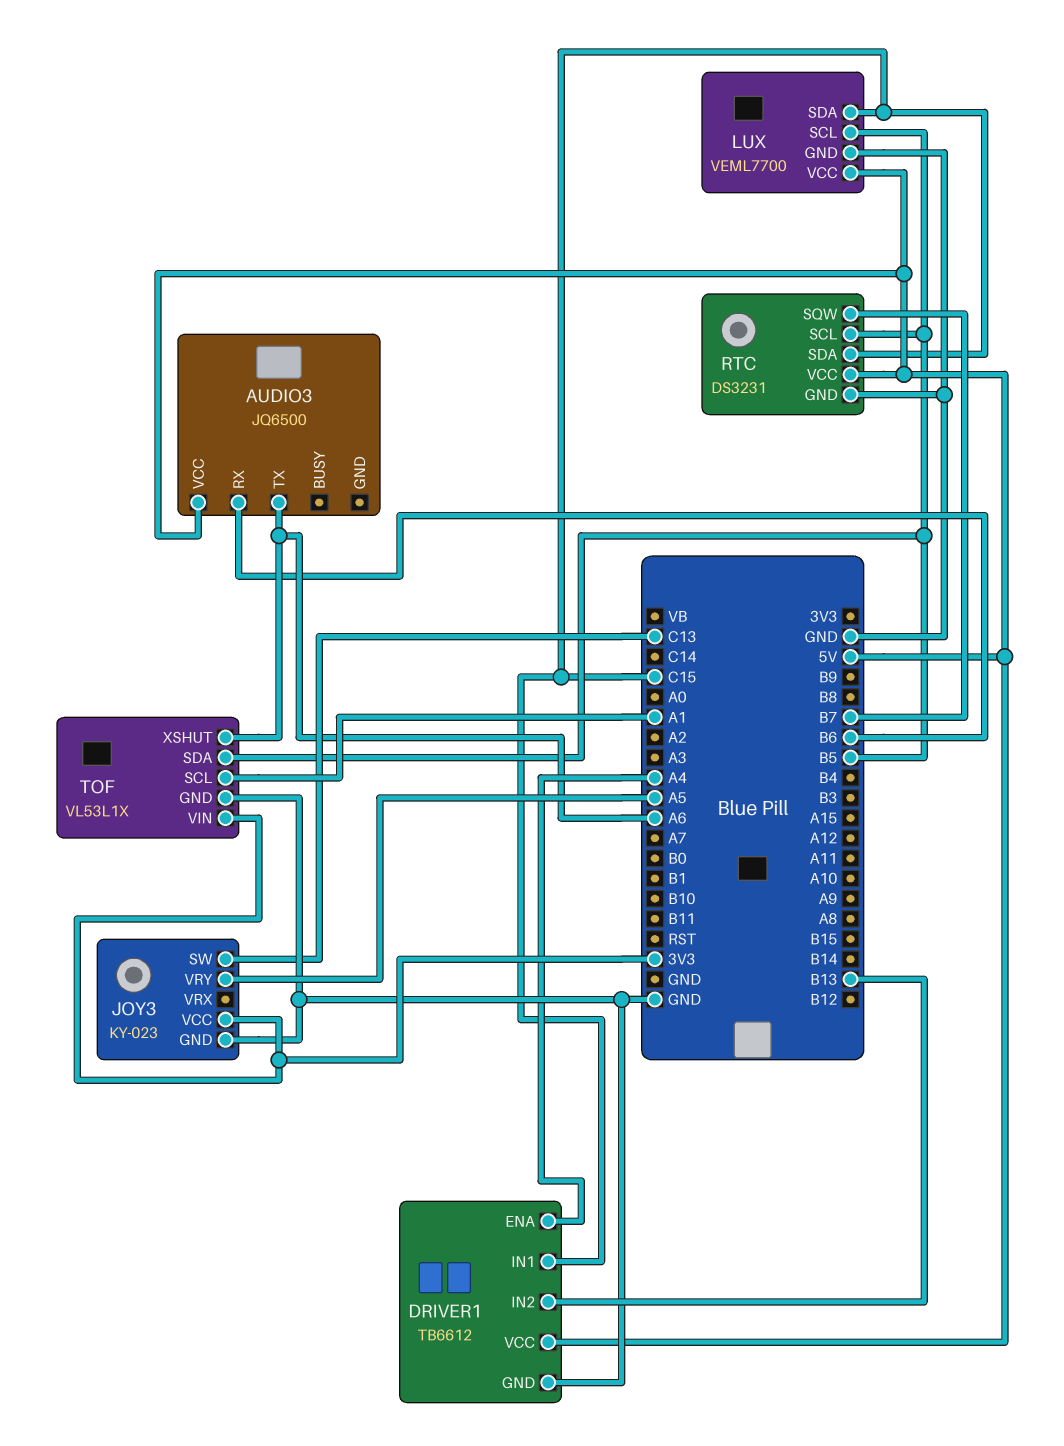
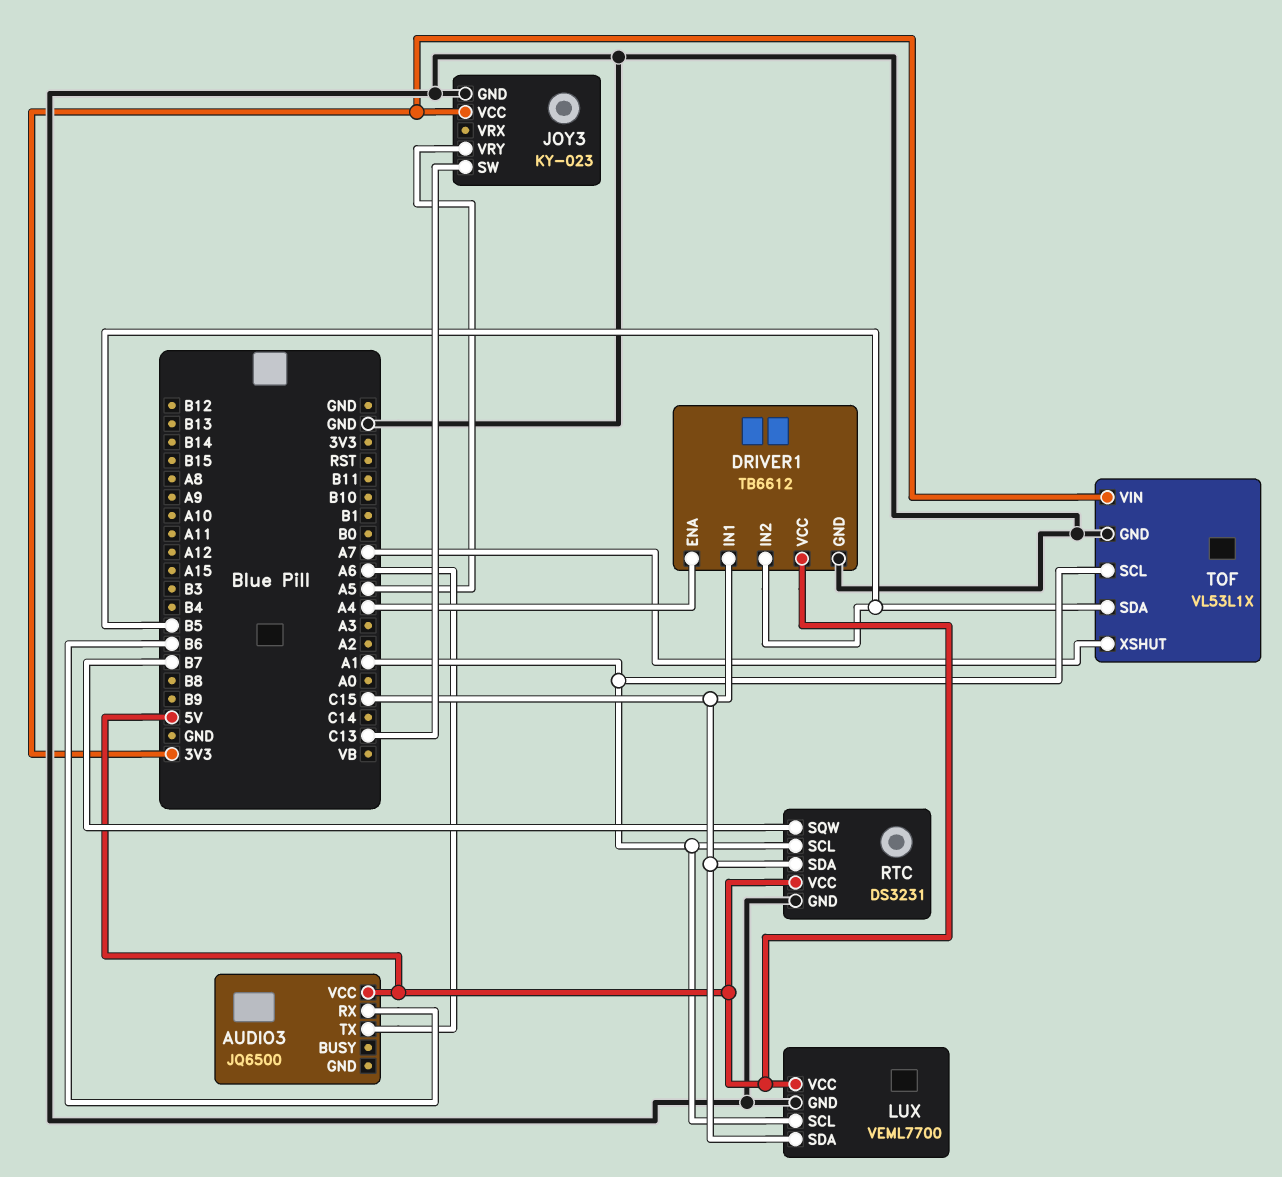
DRIVER1 pin IN2: B13 -> B5
LUX pin SCL: B5 -> A1
RTC pin SCL: B5 -> A1
TOF pin XSHUT: A6 -> A7

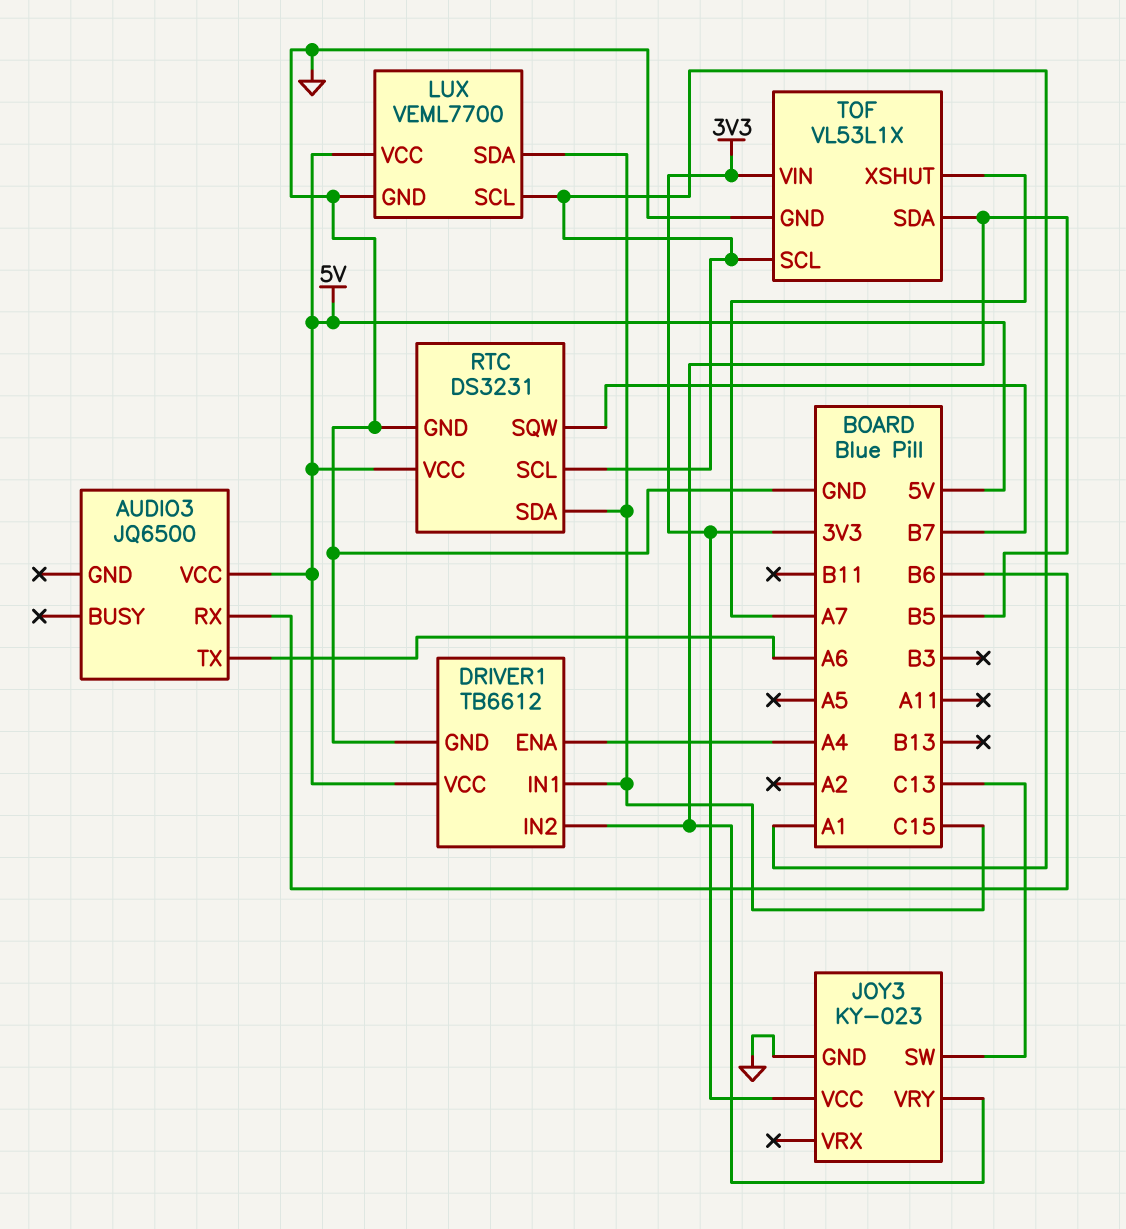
JOY3 pin VRY: A5 -> B5

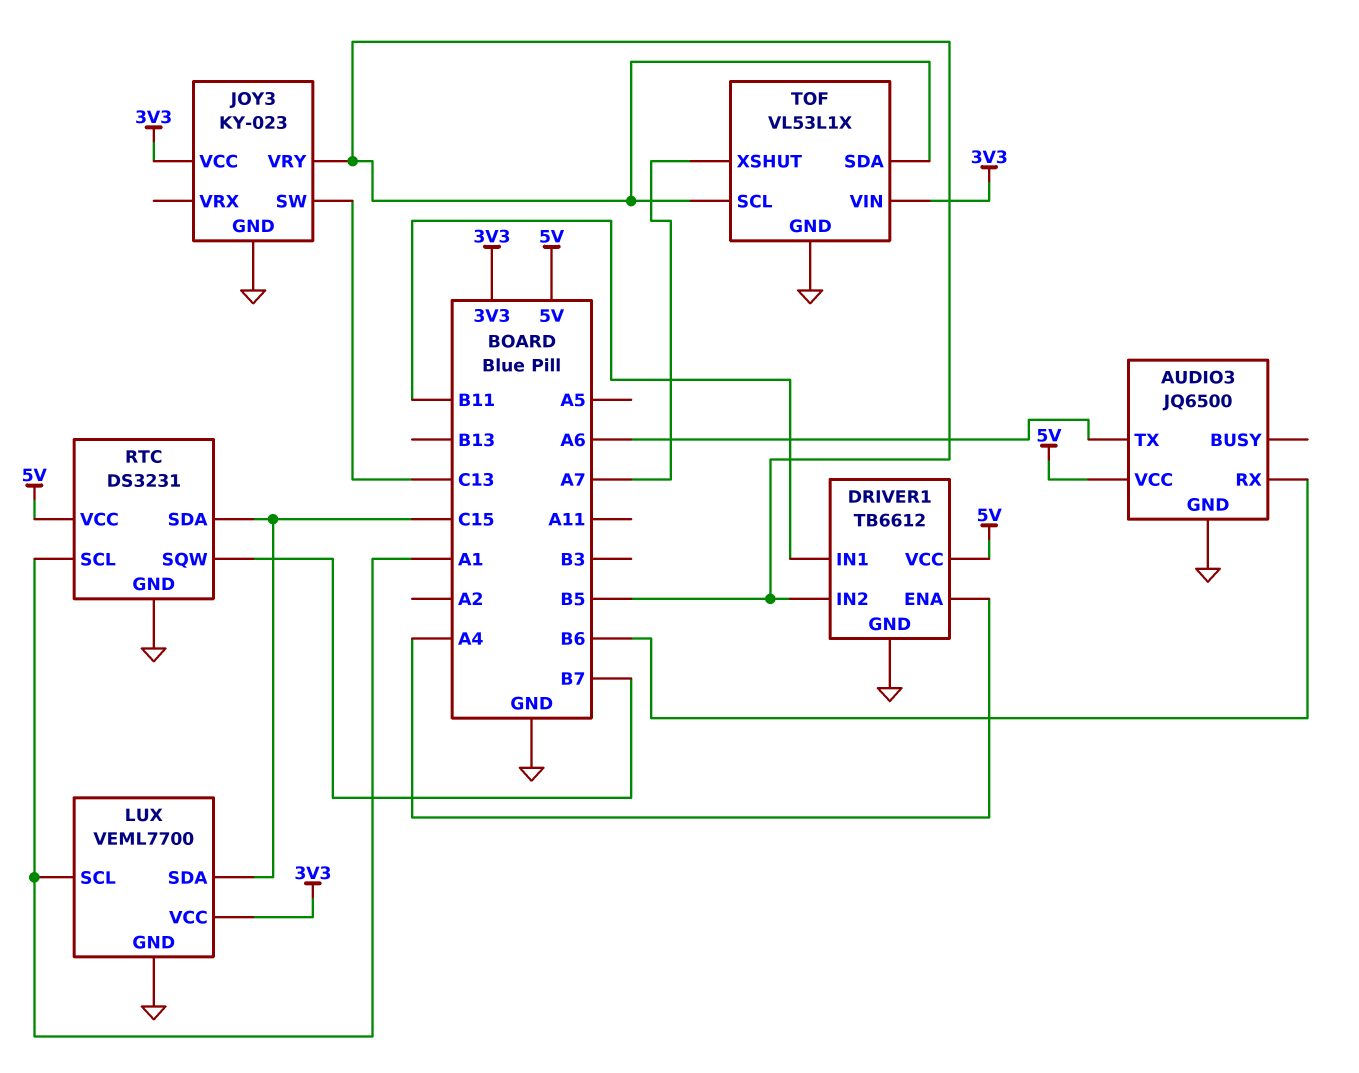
AUDIO3 pin GND: none -> GND
DRIVER1 pin IN1: C15 -> B11
LUX pin VCC: 5V -> 3V3
TOF pin SCL: A1 -> B5

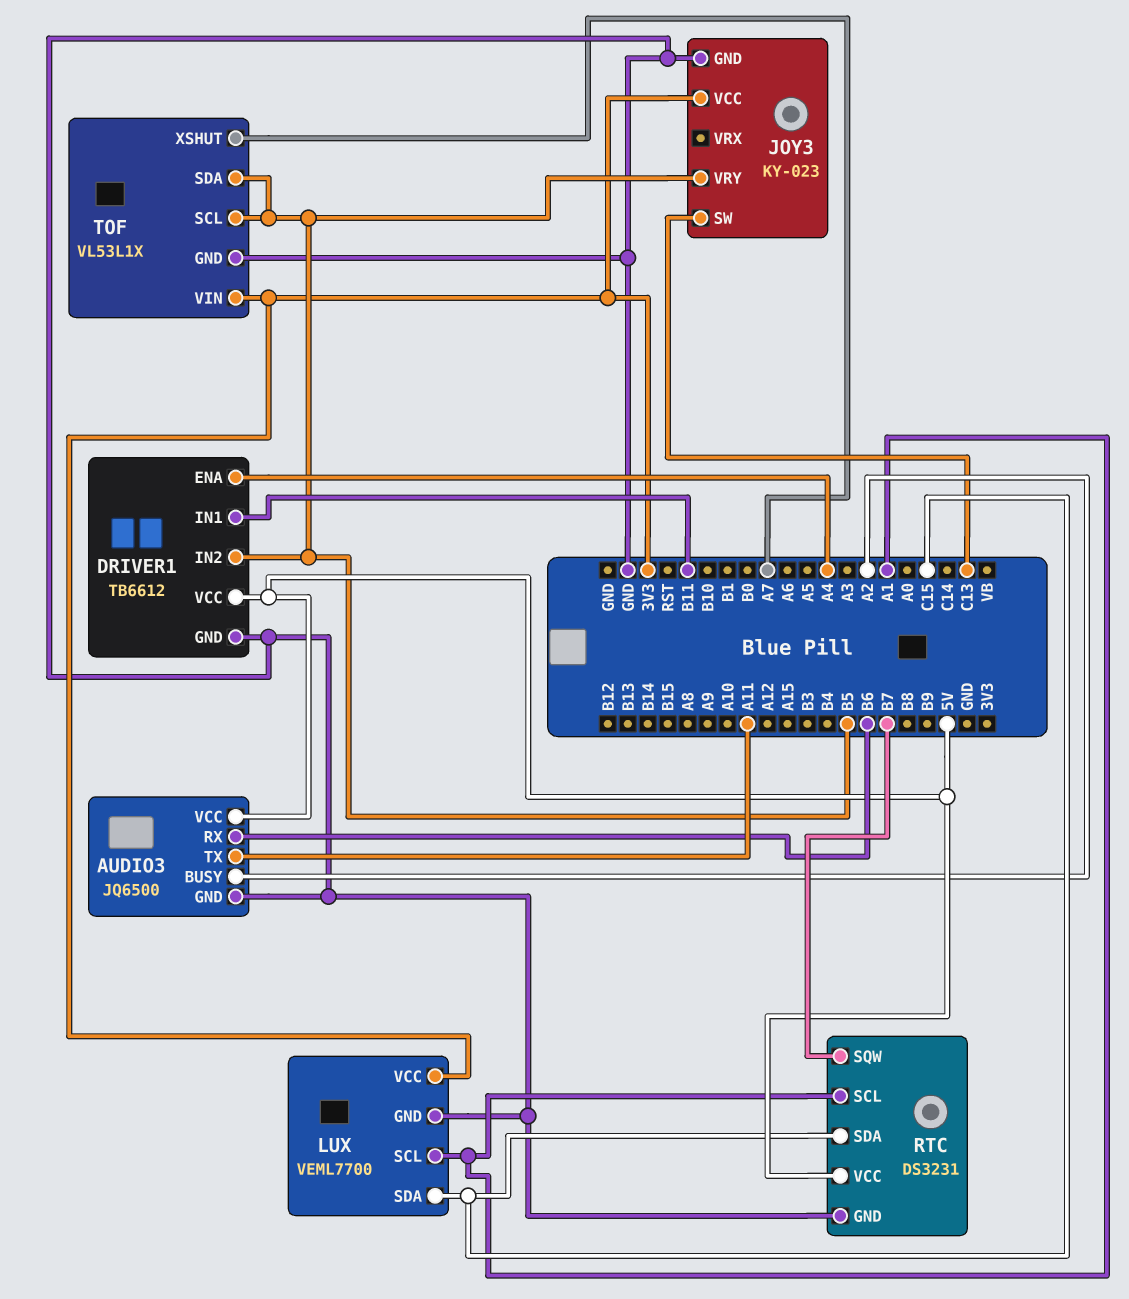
AUDIO3 pin BUSY: none -> A2
AUDIO3 pin TX: A6 -> A11

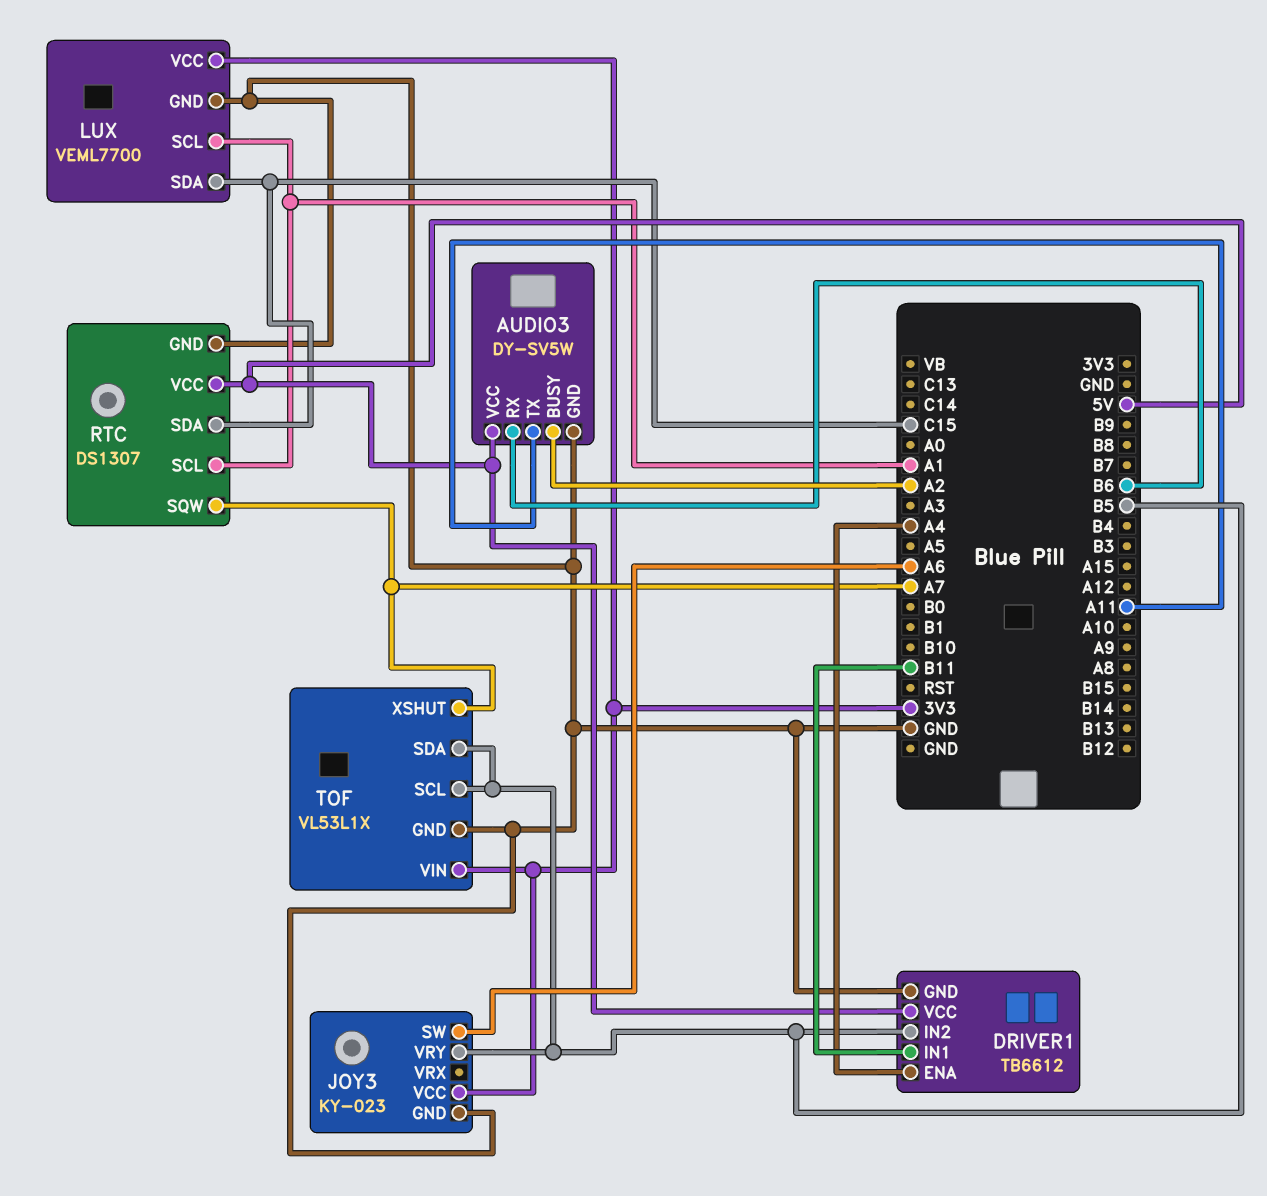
AUDIO3: JQ6500 -> DY-SV5W
JOY3 pin SW: C13 -> A6
RTC: DS3231 -> DS1307
RTC pin SQW: B7 -> A7

